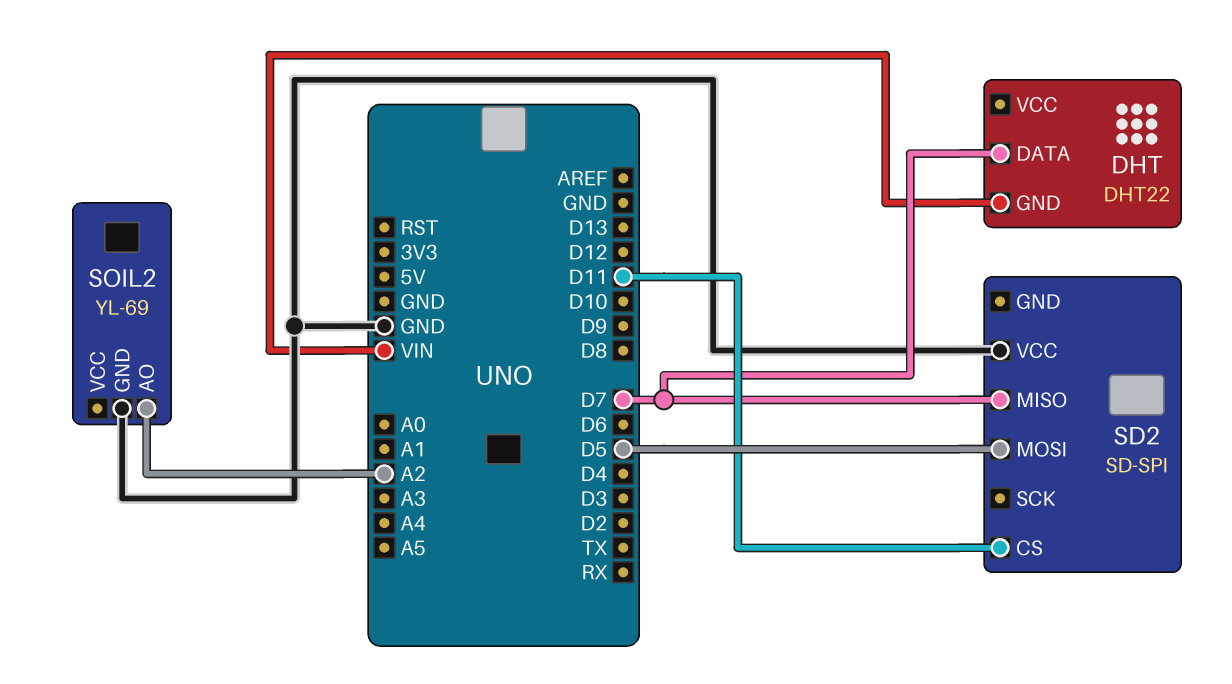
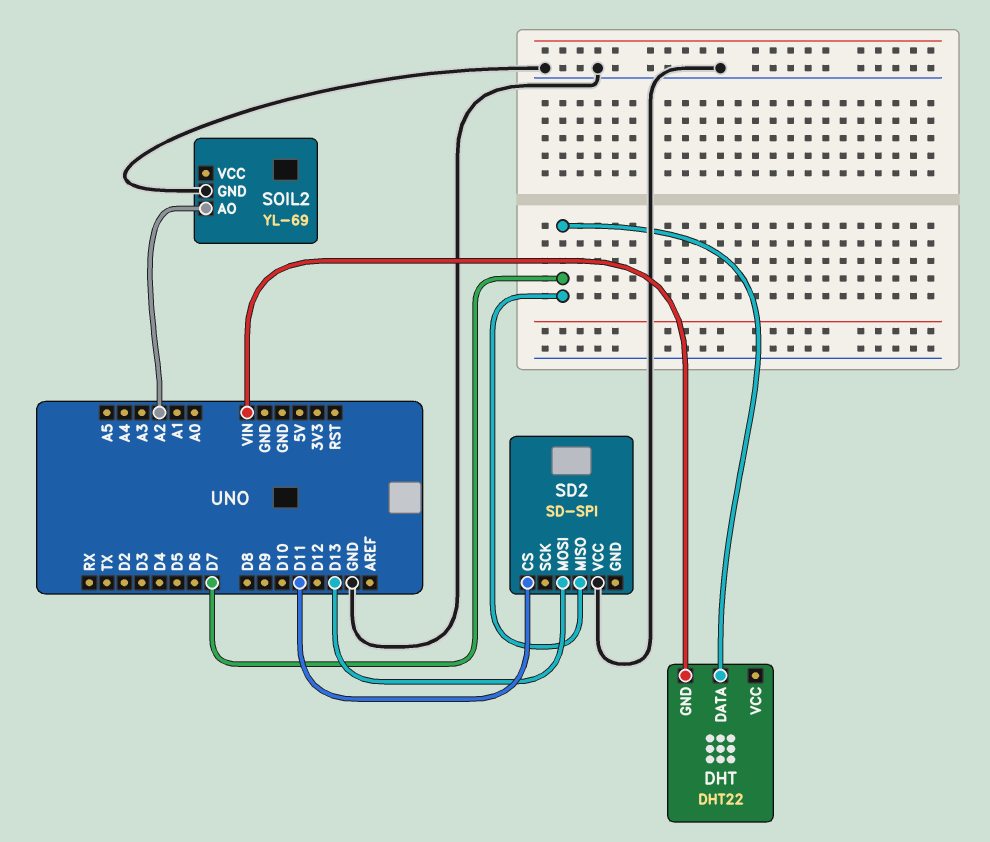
SD2 pin MOSI: D5 -> D13

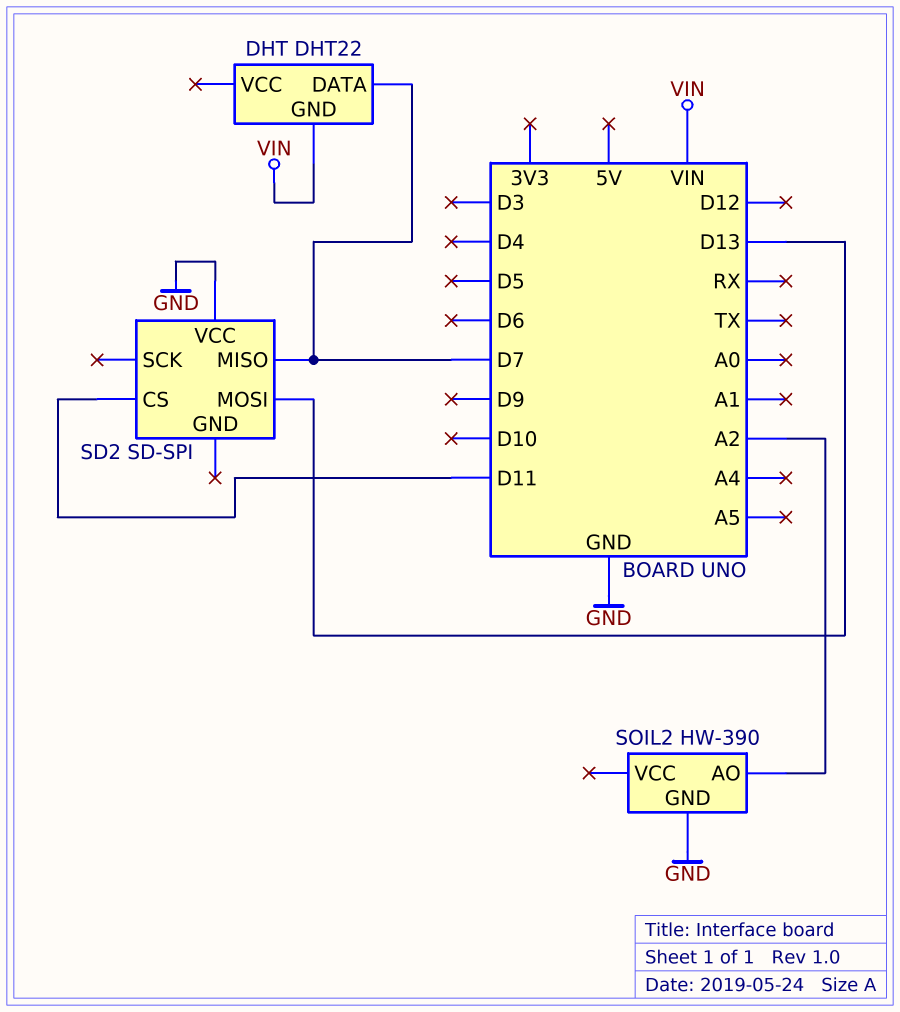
SOIL2: YL-69 -> HW-390

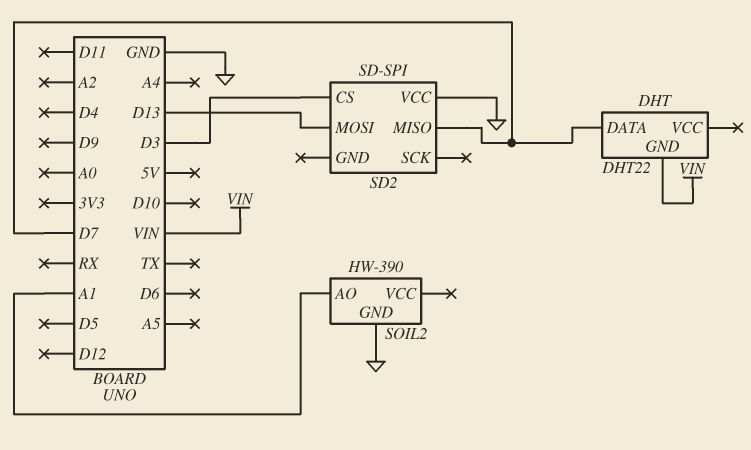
SD2 pin CS: D11 -> D3
SOIL2 pin AO: A2 -> A1

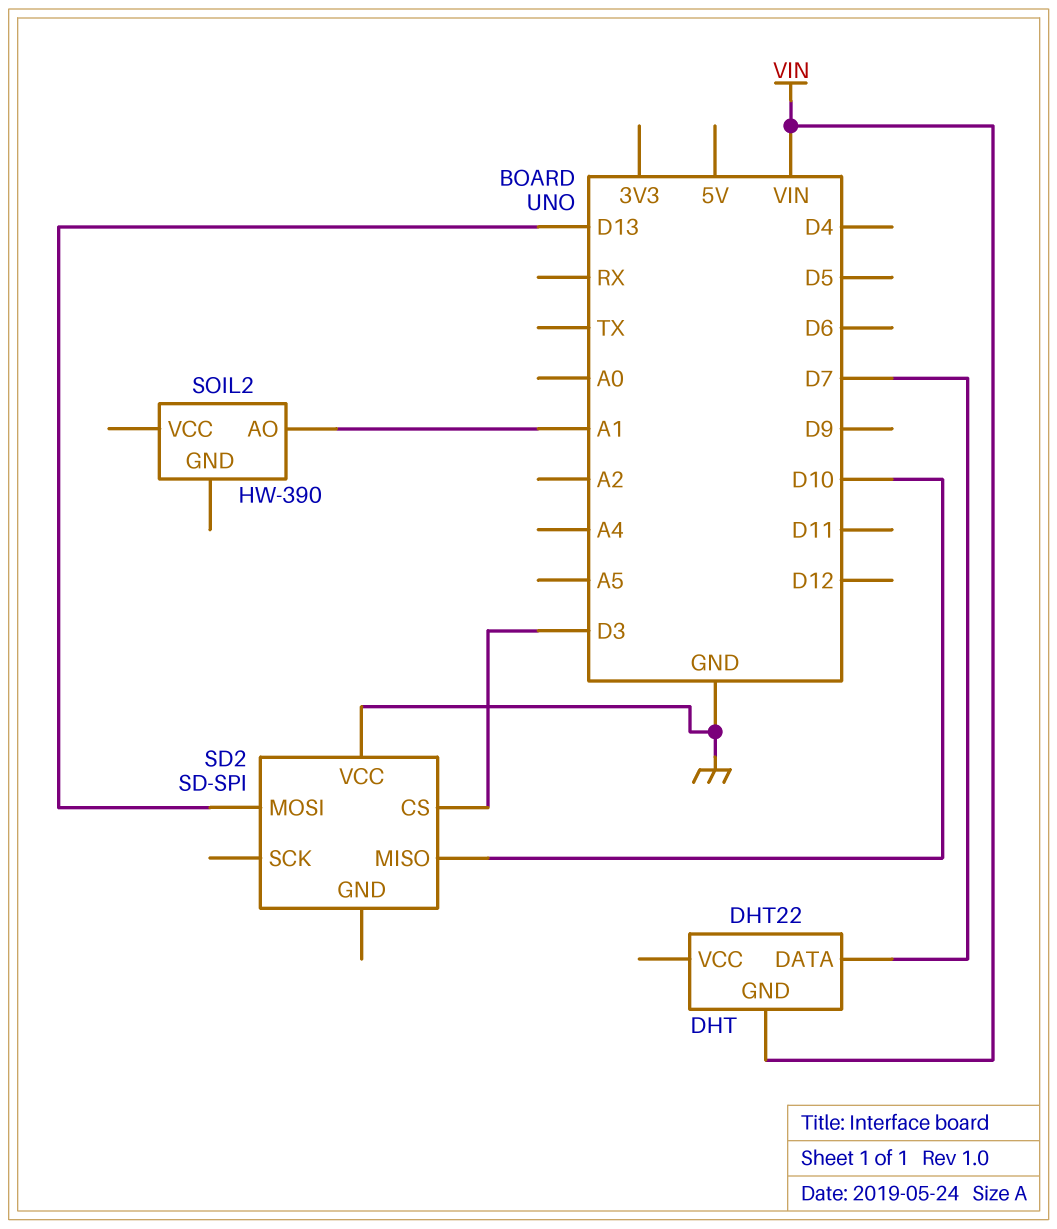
SD2 pin MISO: D7 -> D10
SOIL2 pin GND: GND -> none

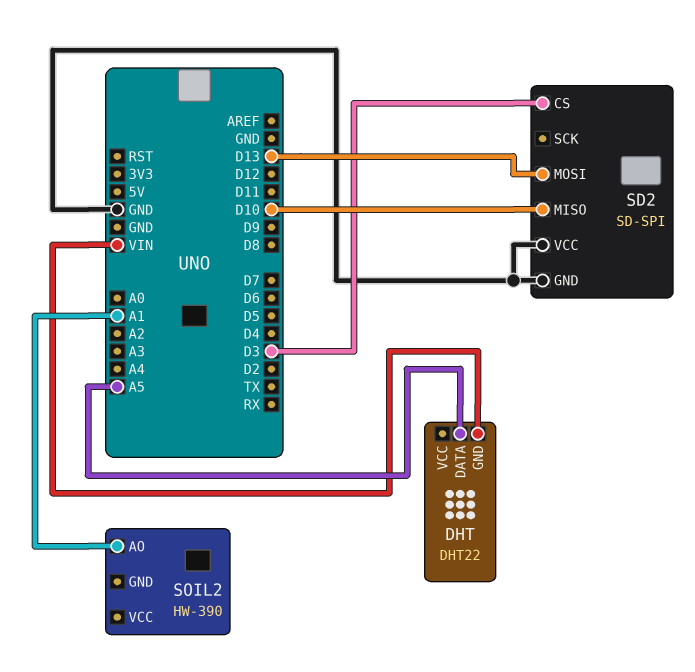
DHT pin DATA: D7 -> A5
SD2 pin GND: none -> GND

